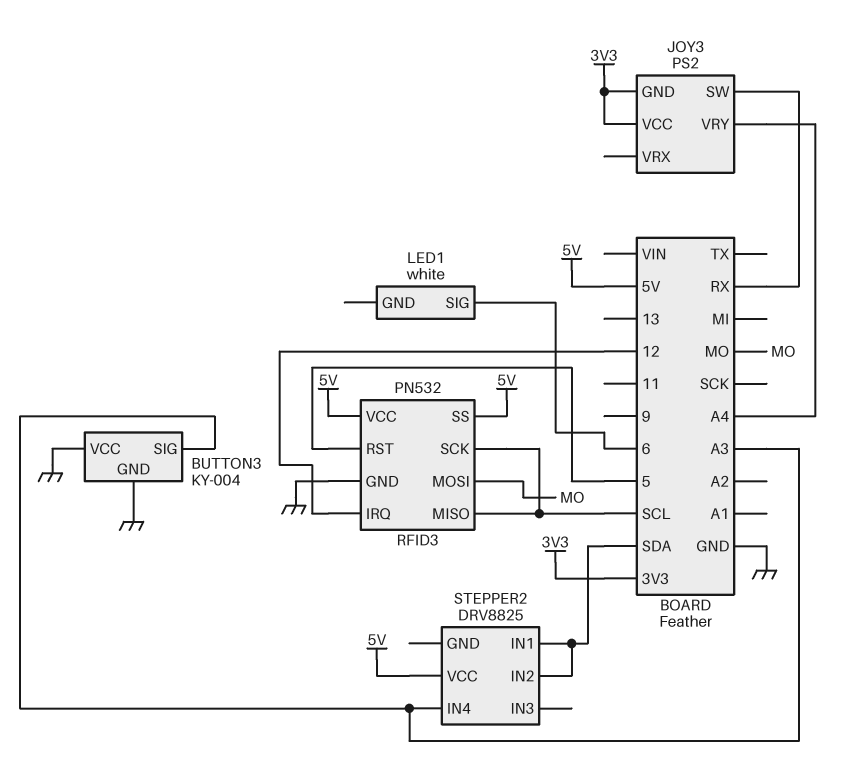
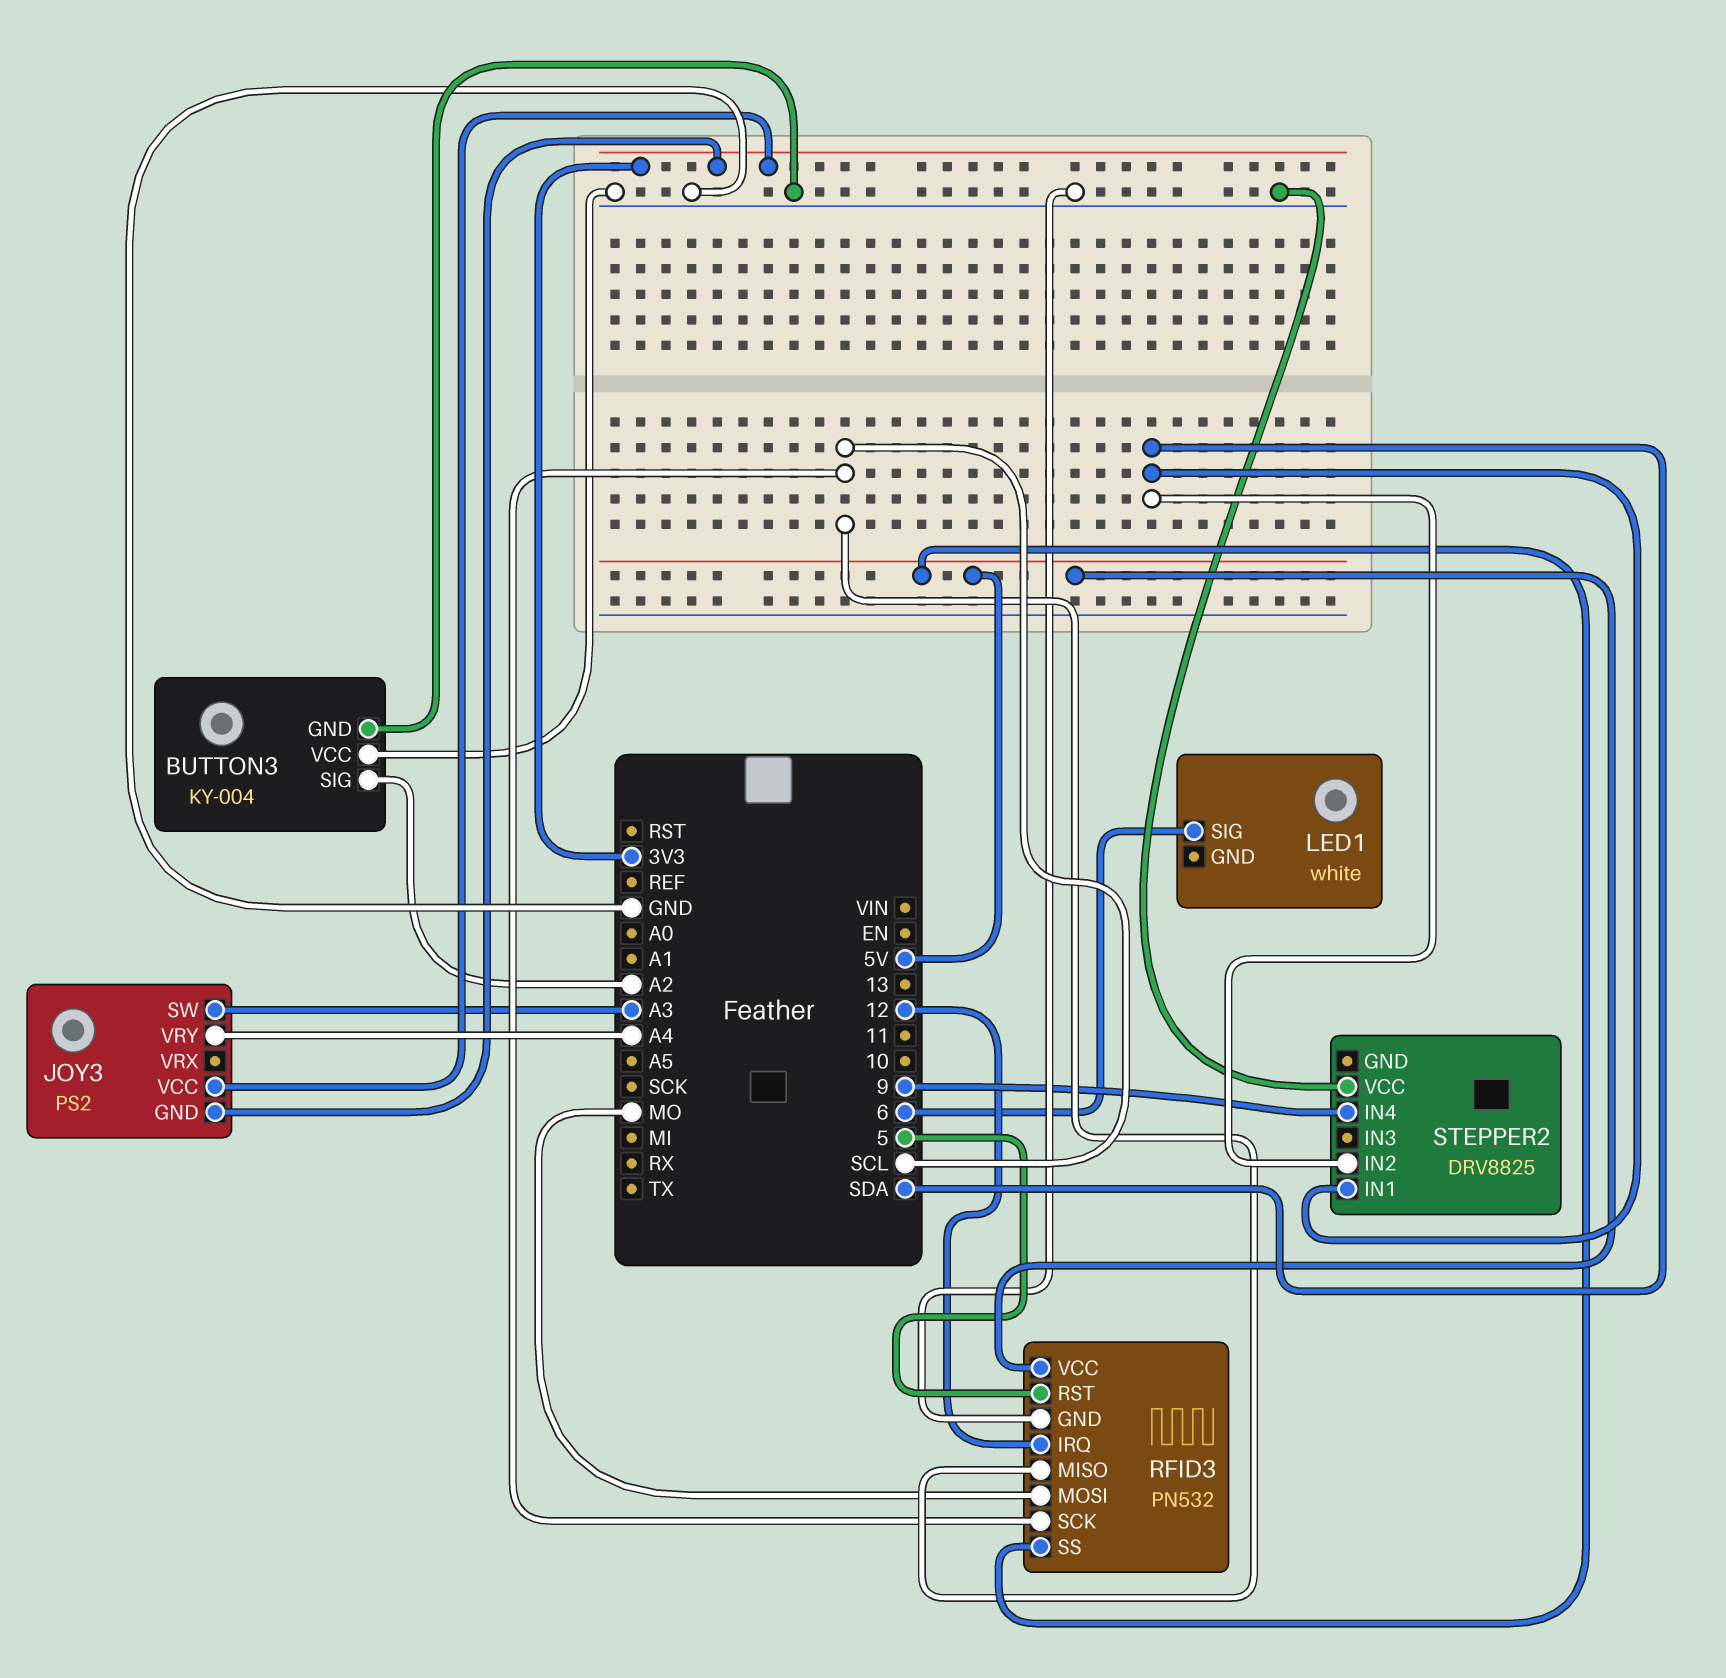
BUTTON3 pin SIG: A3 -> A2
JOY3 pin SW: RX -> A3
STEPPER2 pin IN4: A3 -> 9
STEPPER2 pin VCC: 5V -> GND

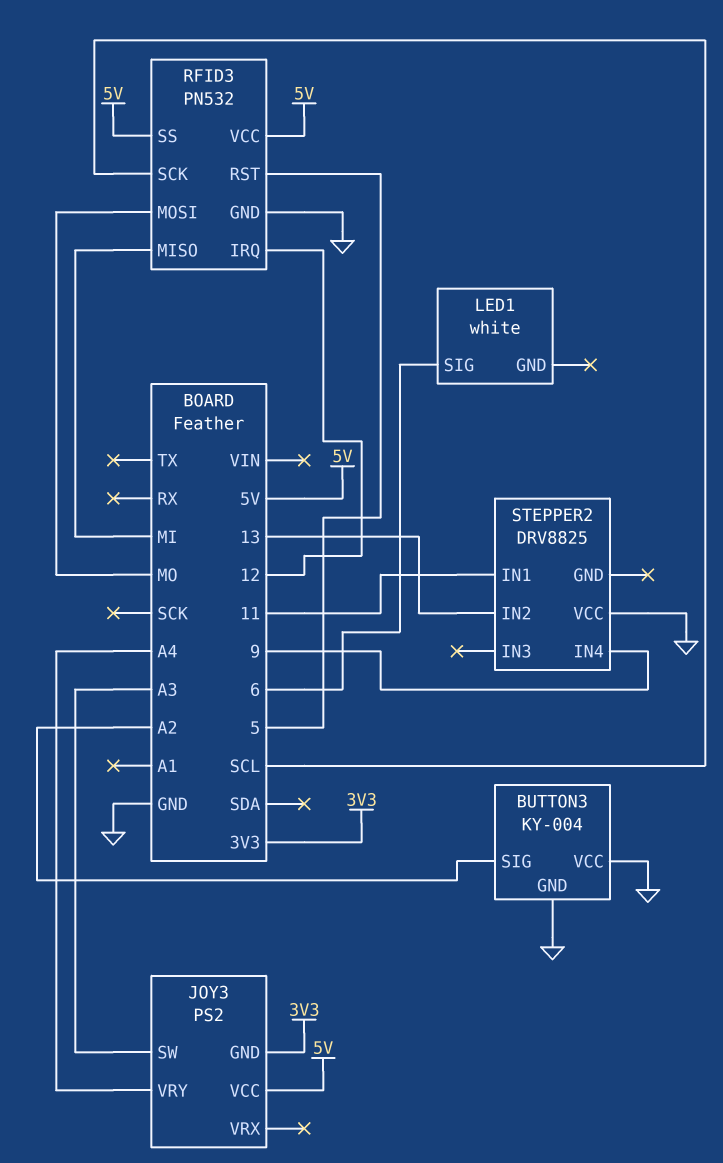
JOY3 pin VCC: 3V3 -> 5V
RFID3 pin MISO: SCL -> MI
STEPPER2 pin IN1: SDA -> 11
STEPPER2 pin IN2: SDA -> 13

